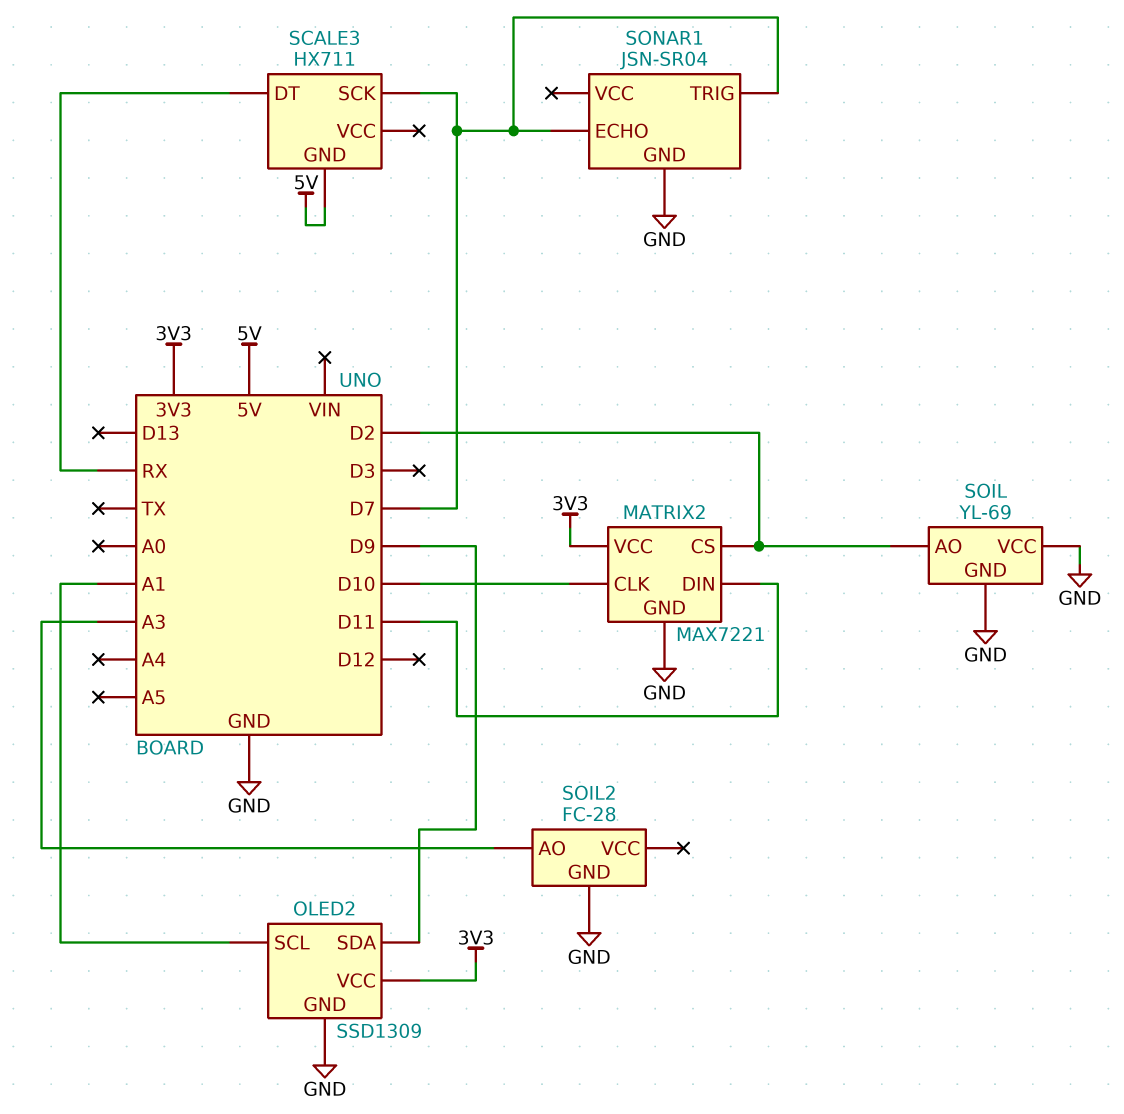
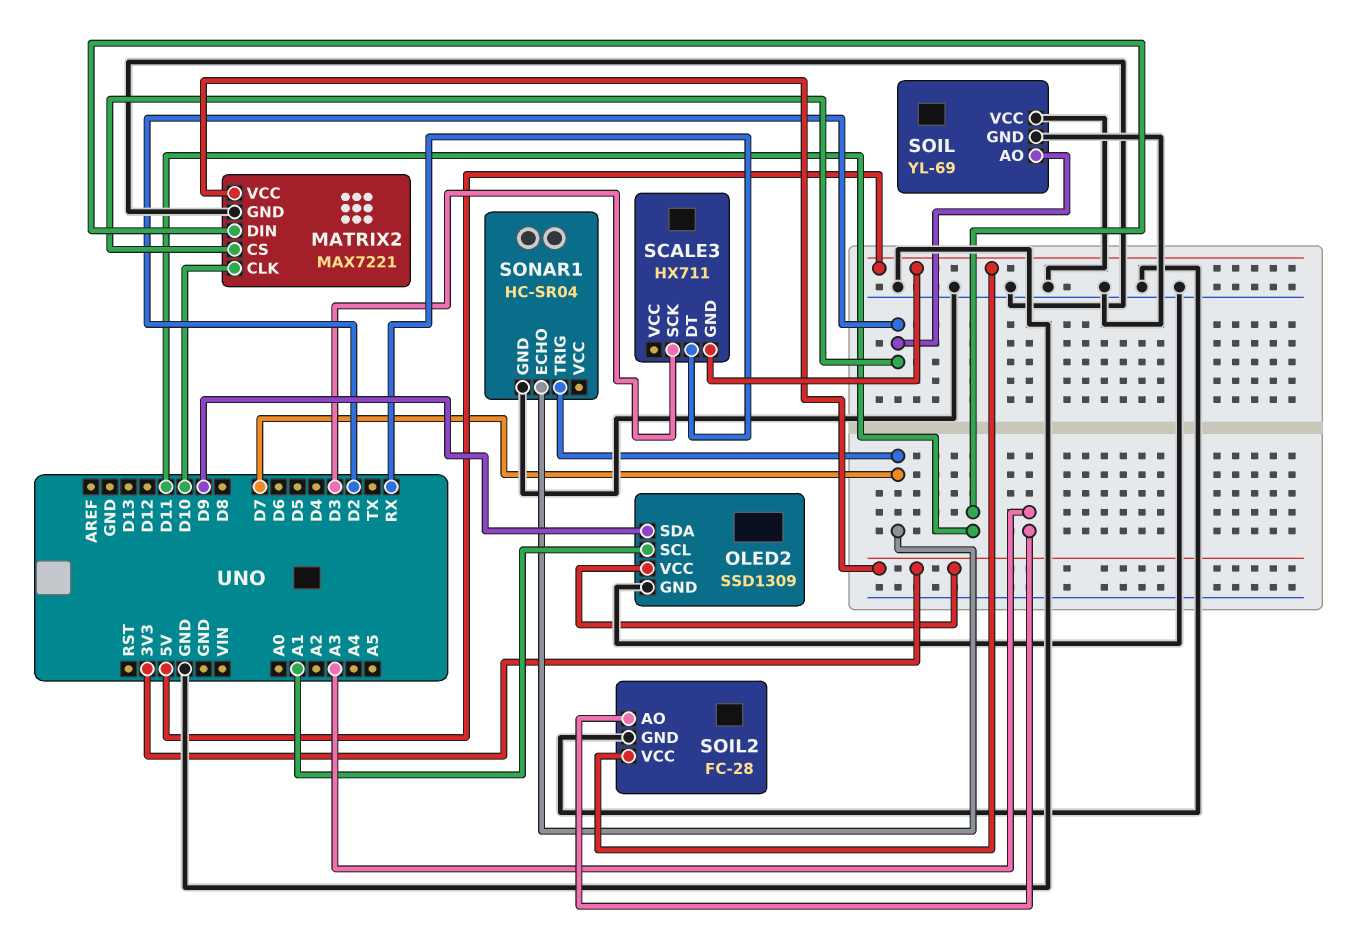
SCALE3 pin SCK: D7 -> D3
SOIL2 pin VCC: none -> 5V
SONAR1: JSN-SR04 -> HC-SR04

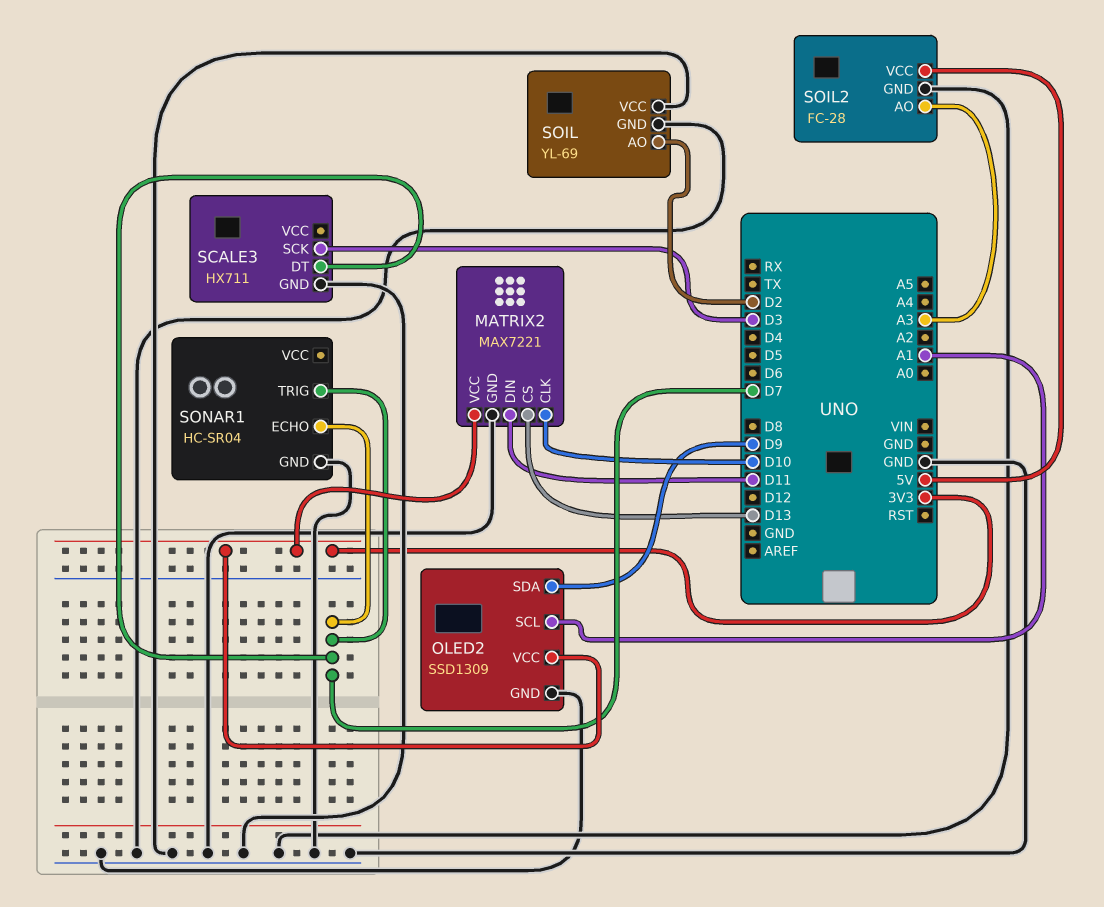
MATRIX2 pin CS: D2 -> D13
SCALE3 pin DT: RX -> D7
SCALE3 pin GND: 5V -> GND

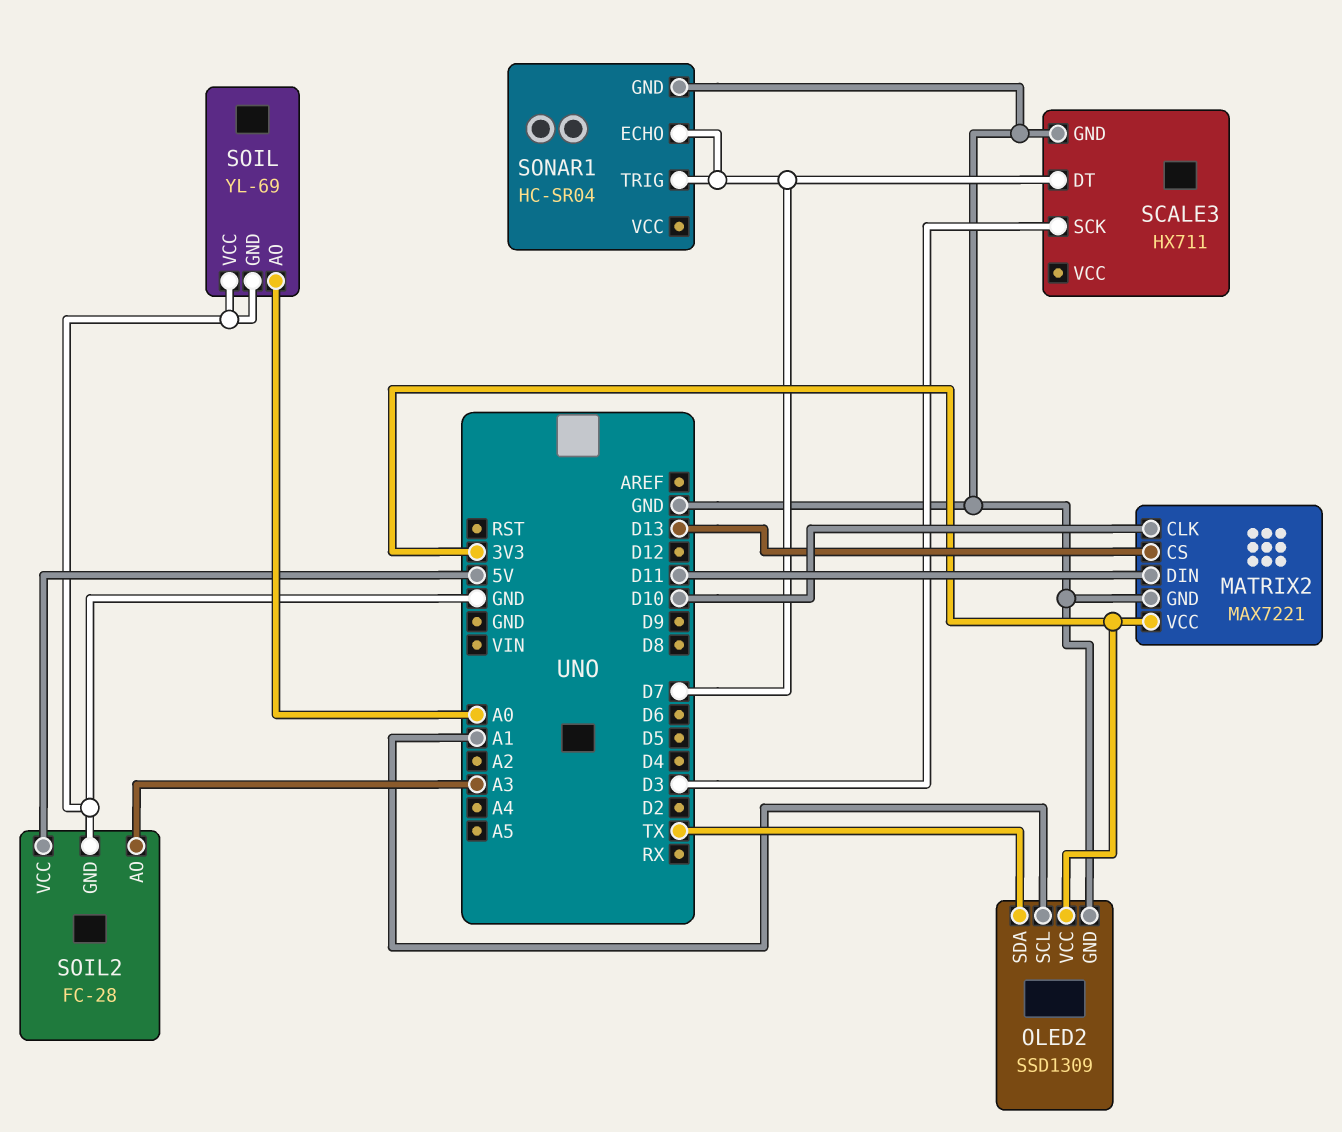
OLED2 pin SDA: D9 -> TX
SOIL pin AO: D2 -> A0

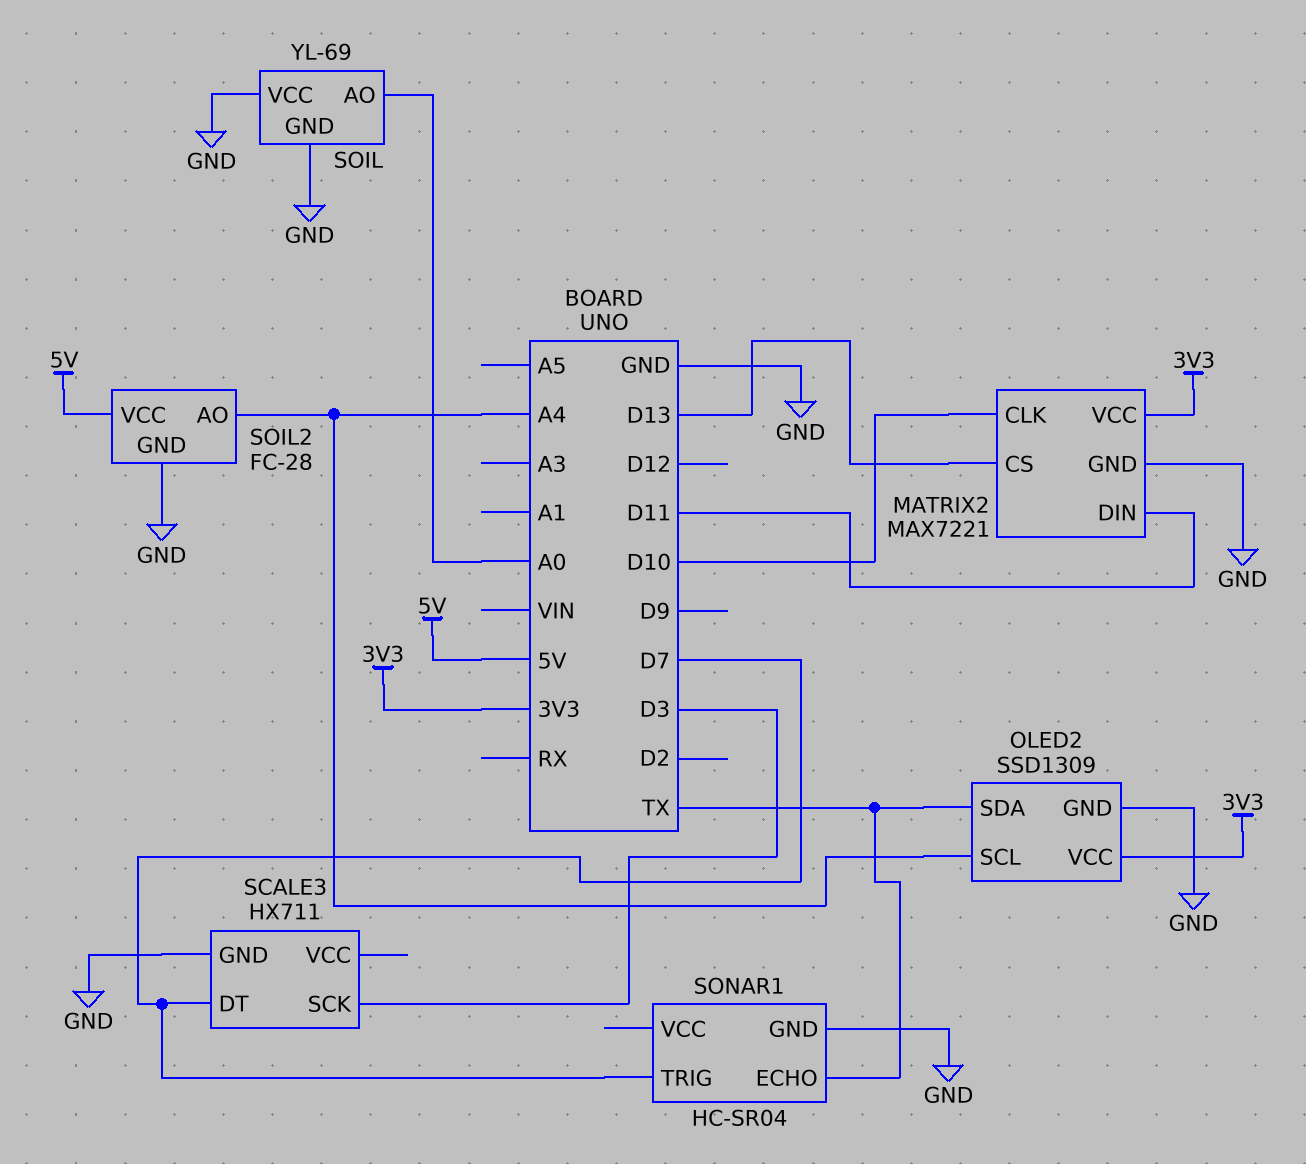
OLED2 pin SCL: A1 -> A4
SOIL2 pin AO: A3 -> A4
SONAR1 pin ECHO: D7 -> TX

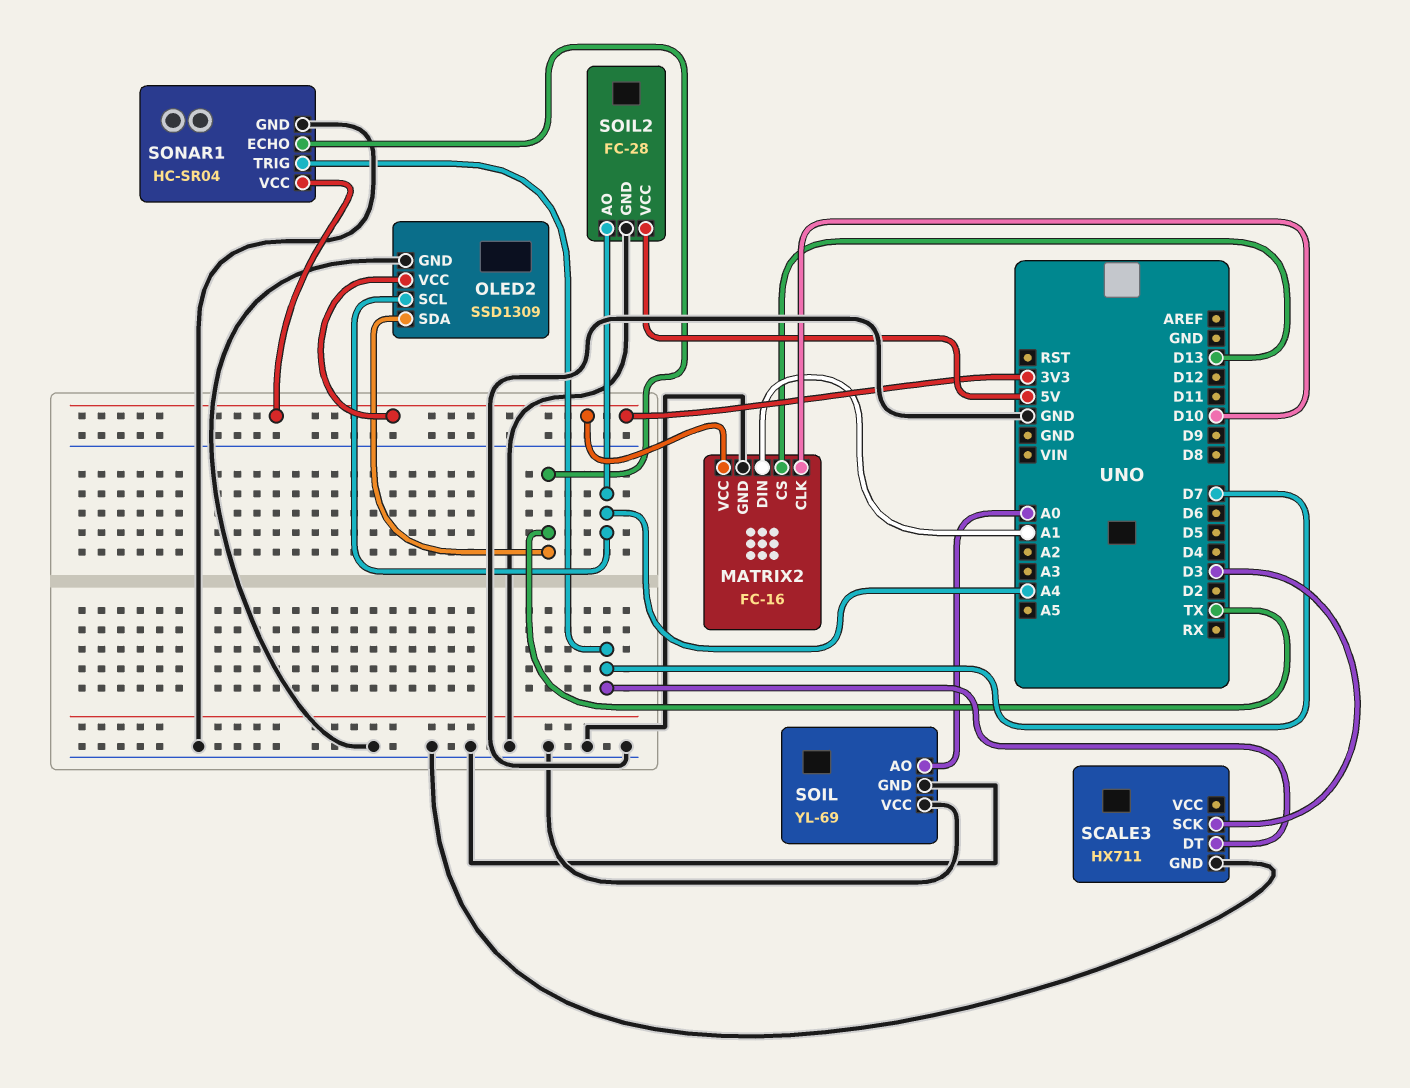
MATRIX2: MAX7221 -> FC-16
MATRIX2 pin DIN: D11 -> A1
SONAR1 pin VCC: none -> 3V3

